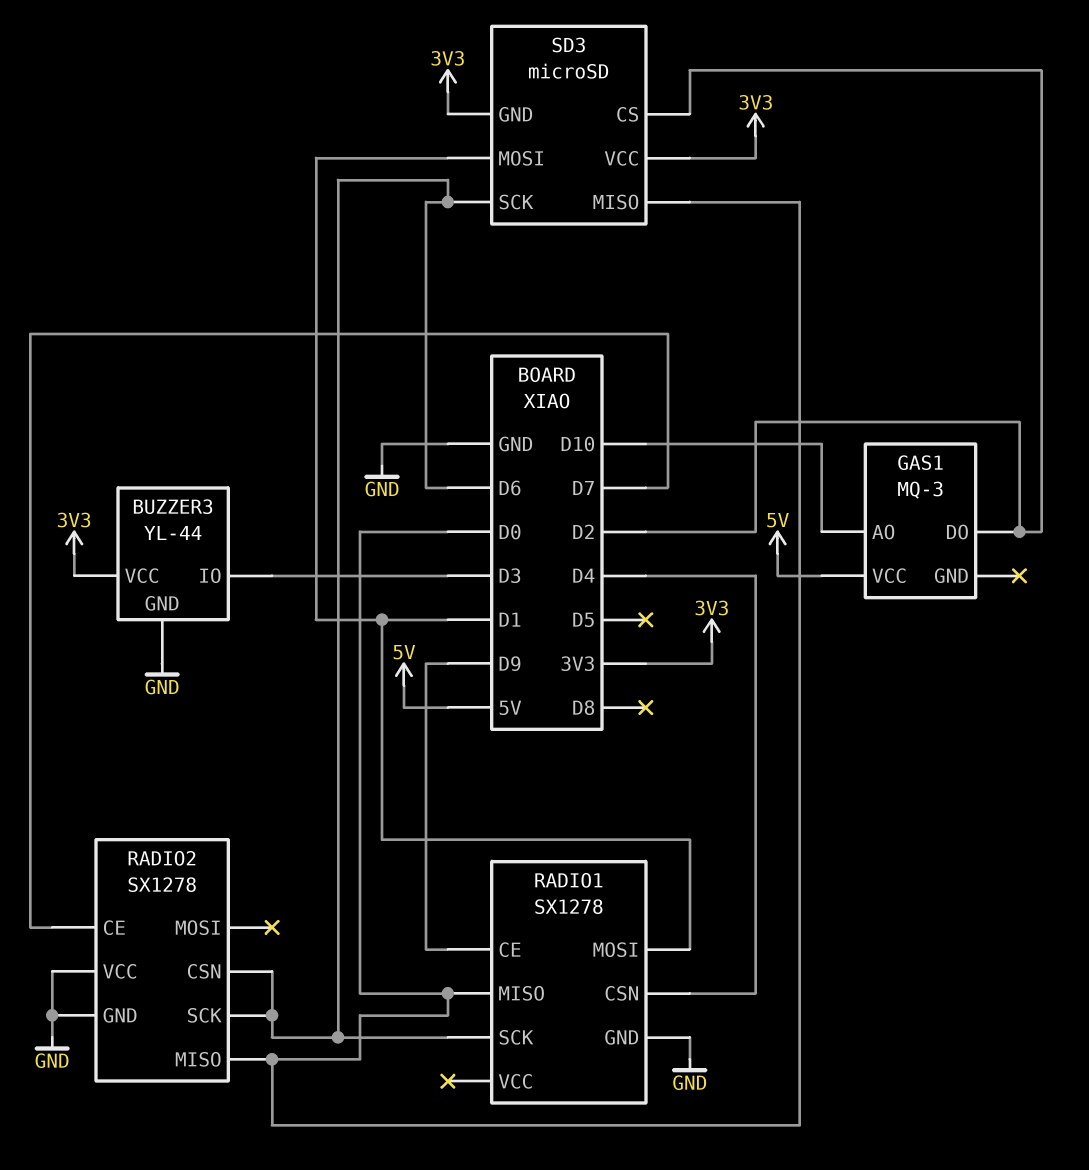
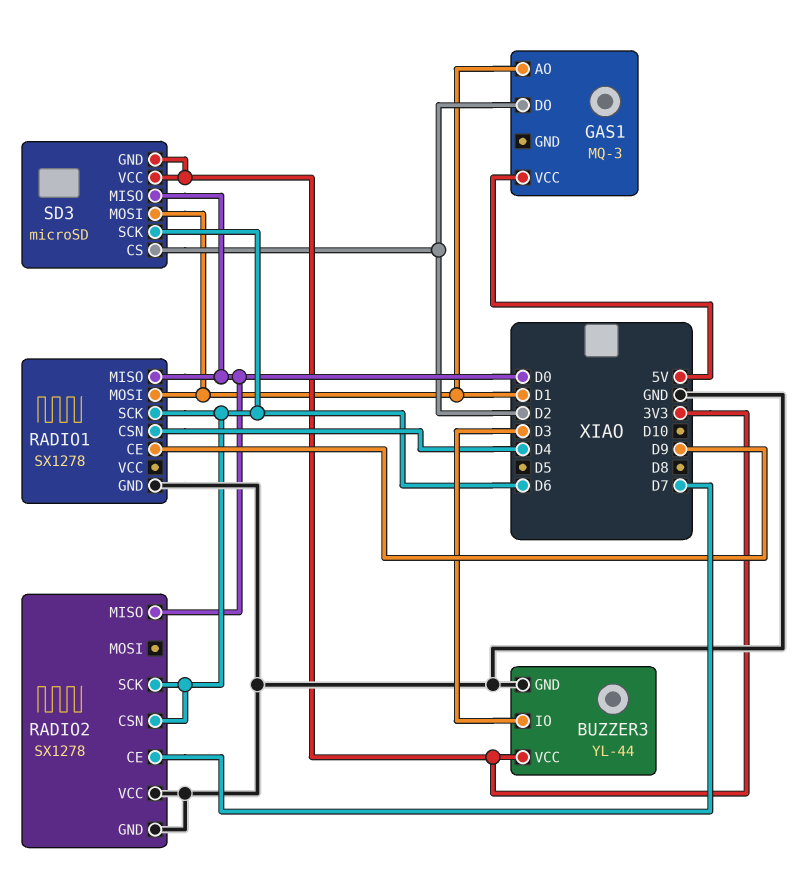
GAS1 pin AO: D10 -> D1

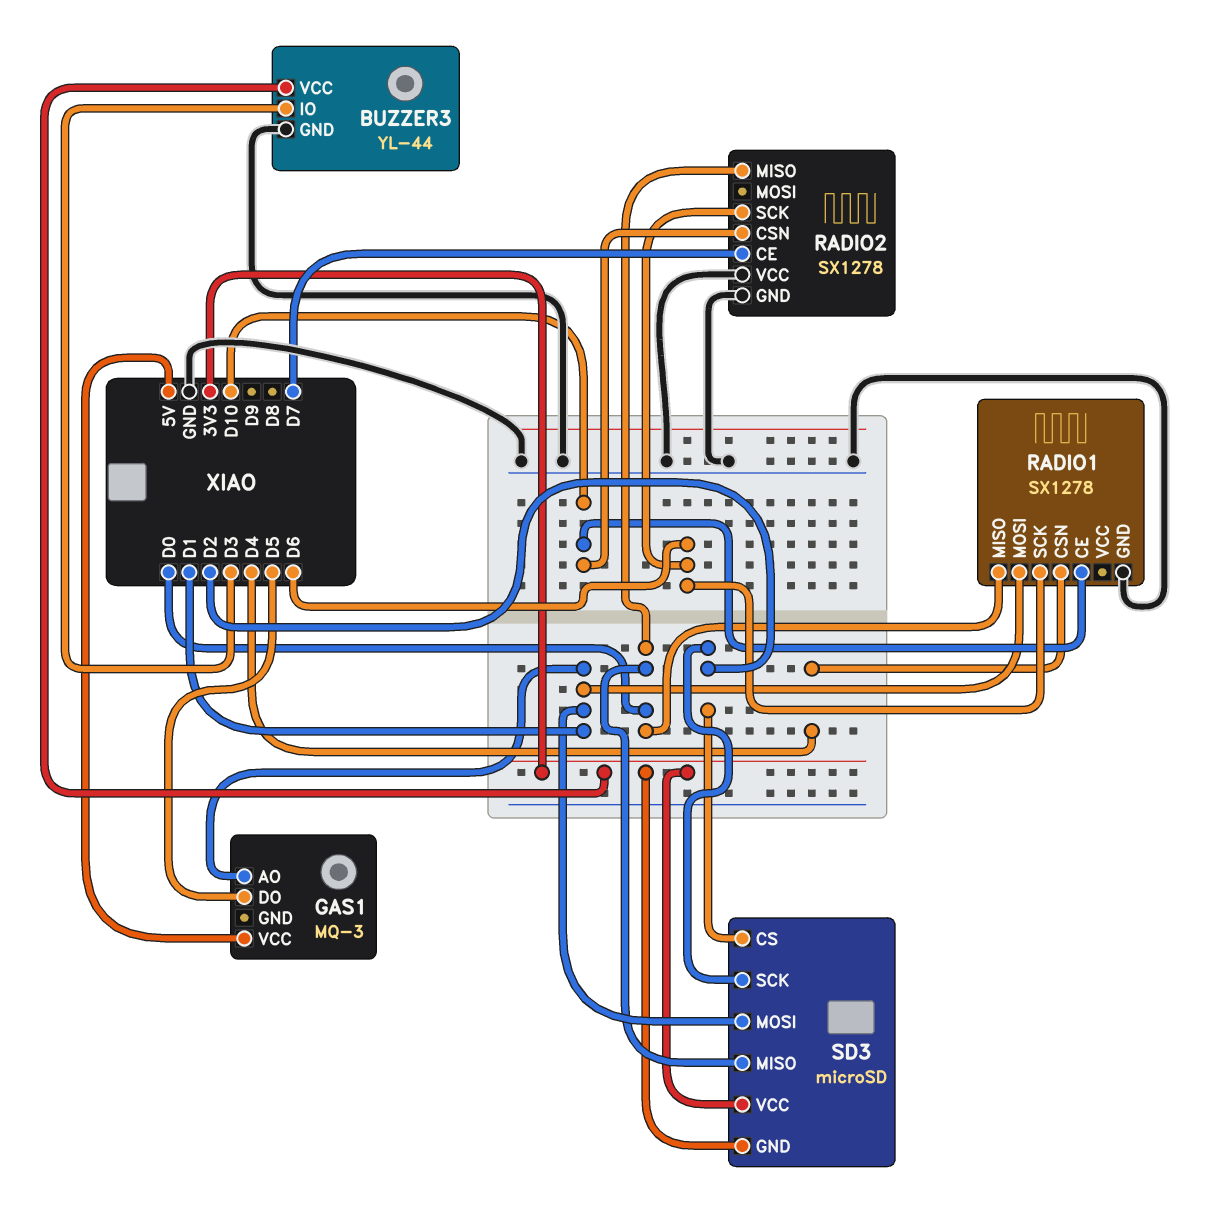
GAS1 pin DO: D2 -> D5
RADIO1 pin CE: D9 -> D10
RADIO2 pin CSN: D6 -> D10
SD3 pin SCK: D6 -> D2

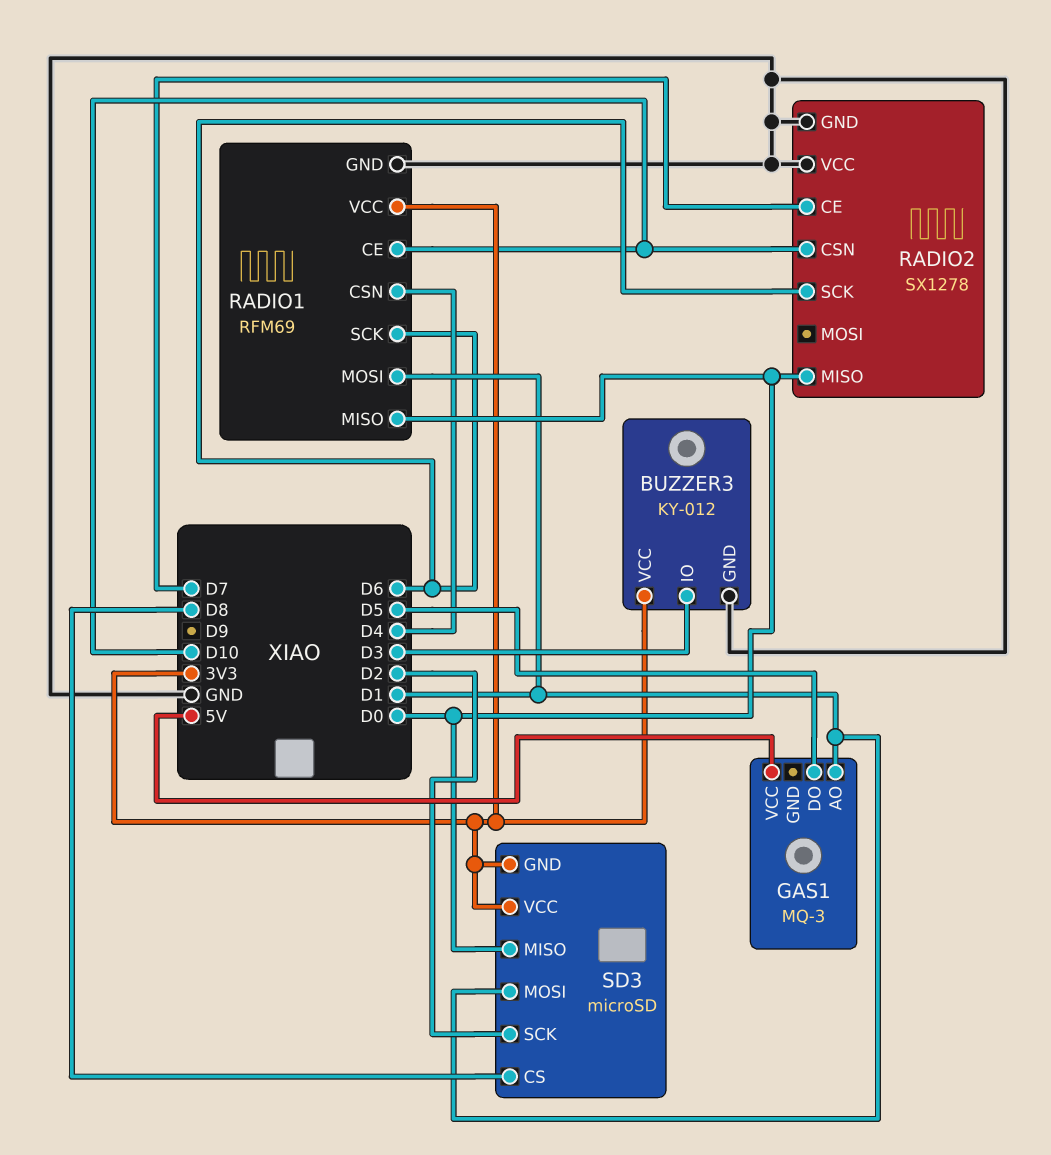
BUZZER3: YL-44 -> KY-012
RADIO1: SX1278 -> RFM69
RADIO1 pin VCC: none -> 3V3
SD3 pin CS: D2 -> D8

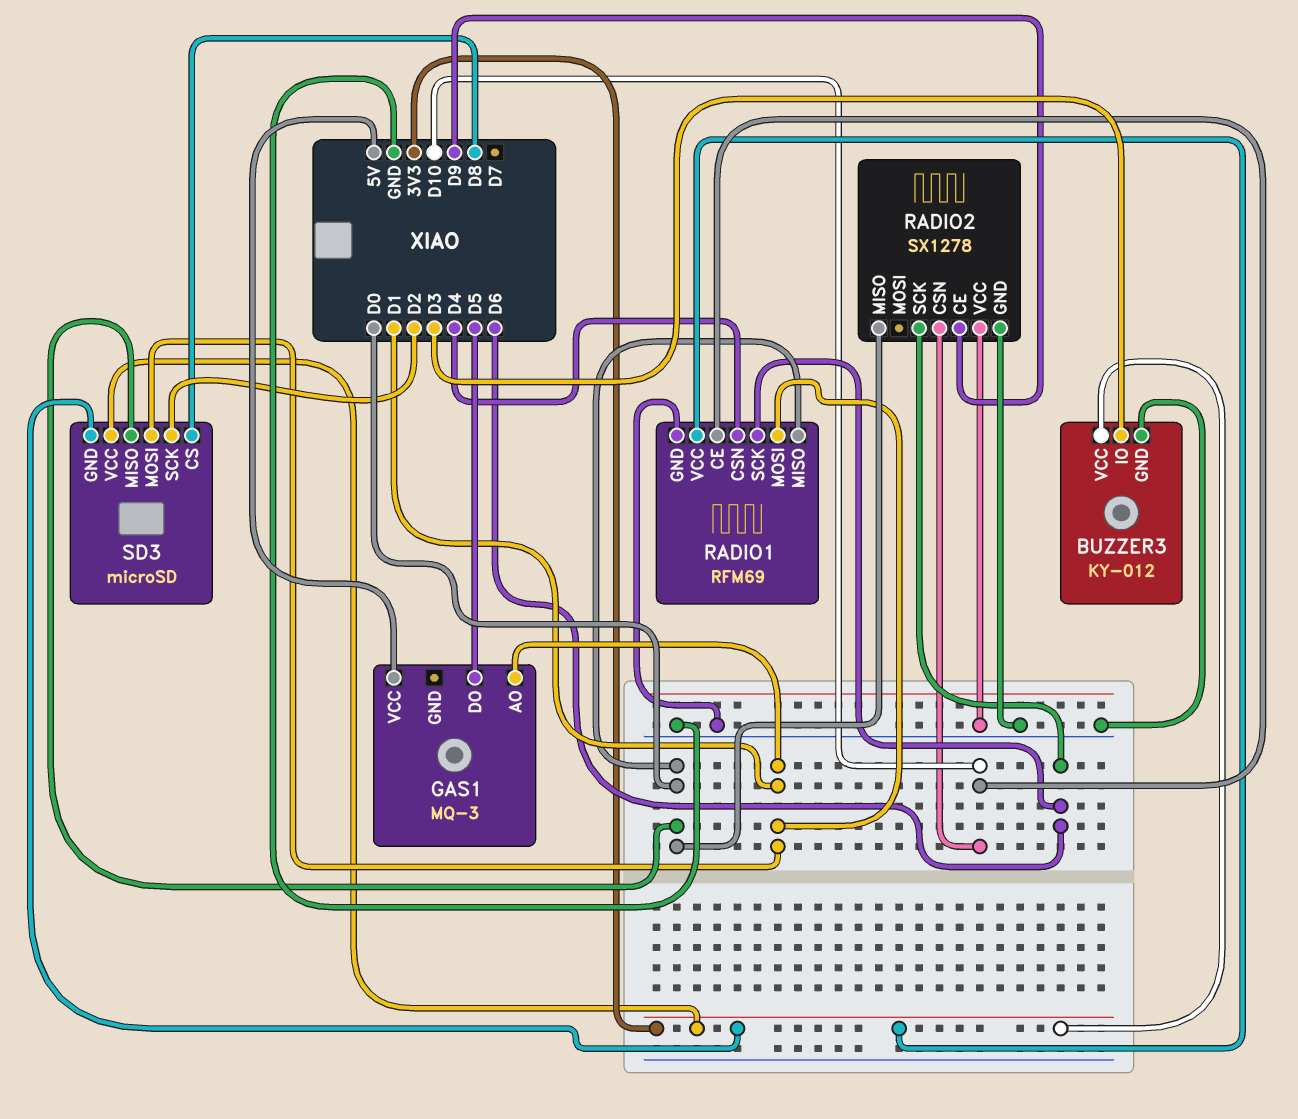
RADIO2 pin CE: D7 -> D9

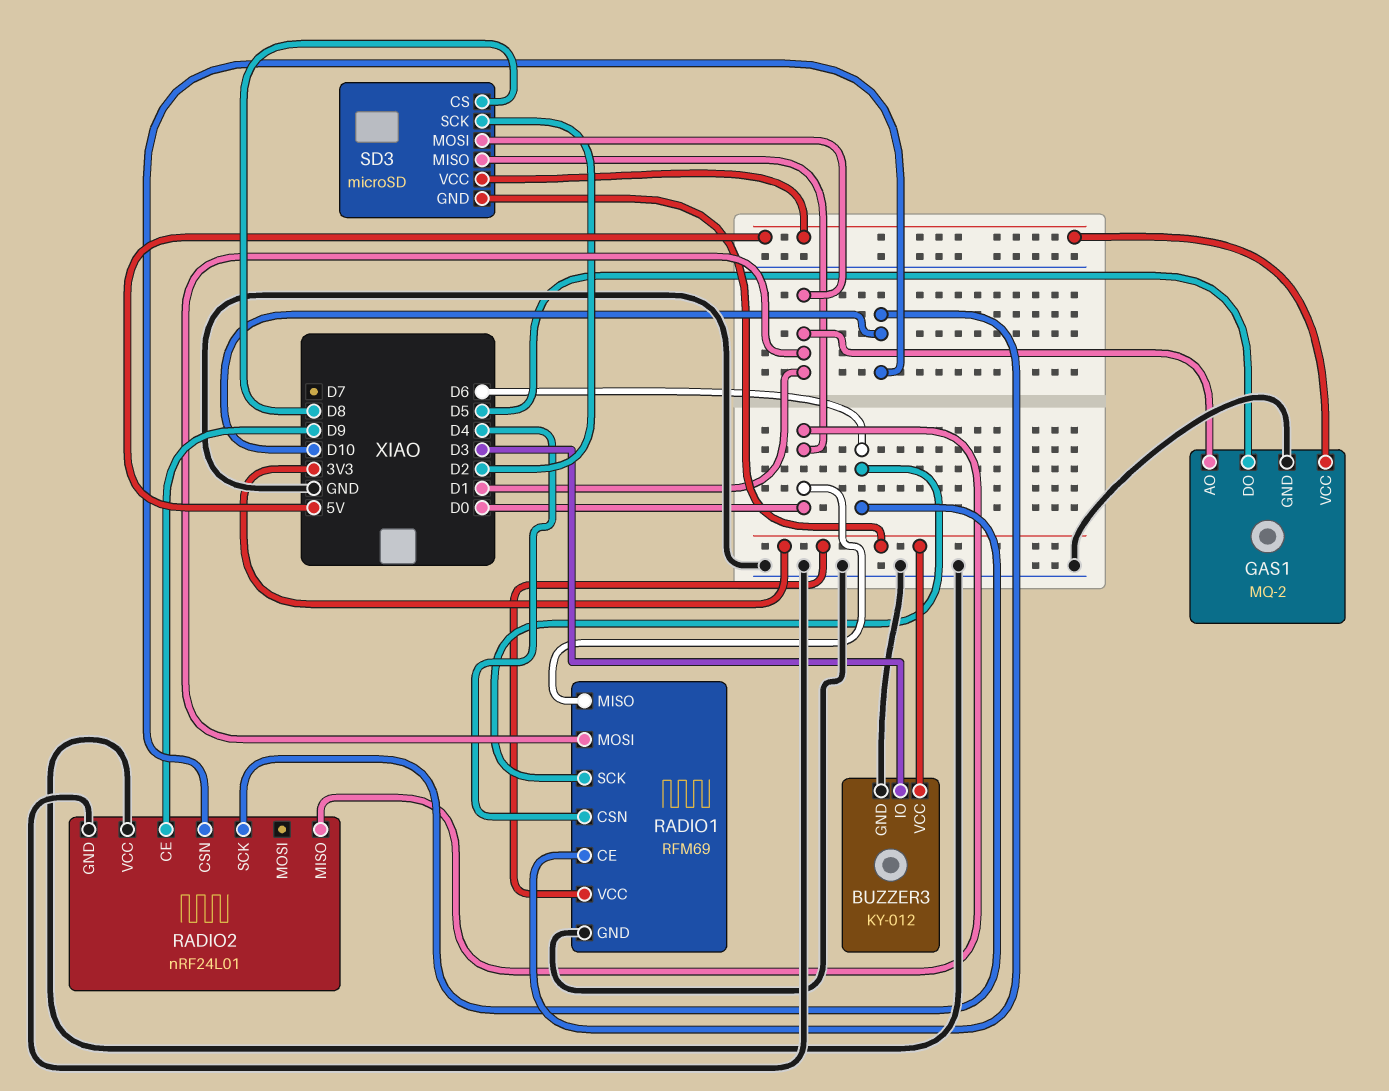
GAS1: MQ-3 -> MQ-2
GAS1 pin GND: none -> GND
RADIO2: SX1278 -> nRF24L01
SD3 pin VCC: 3V3 -> 5V

